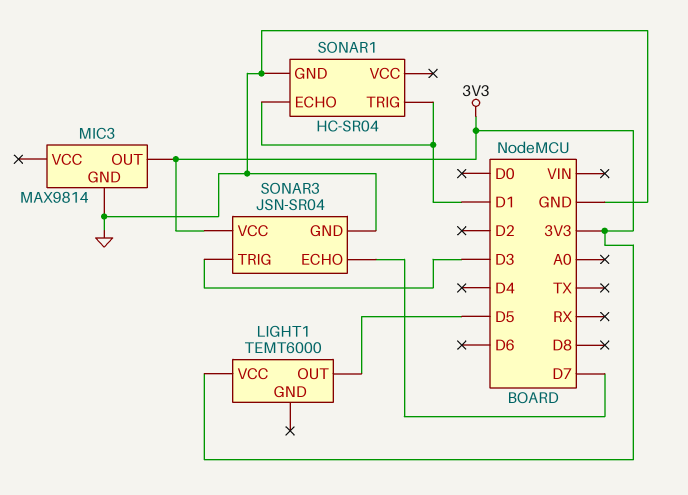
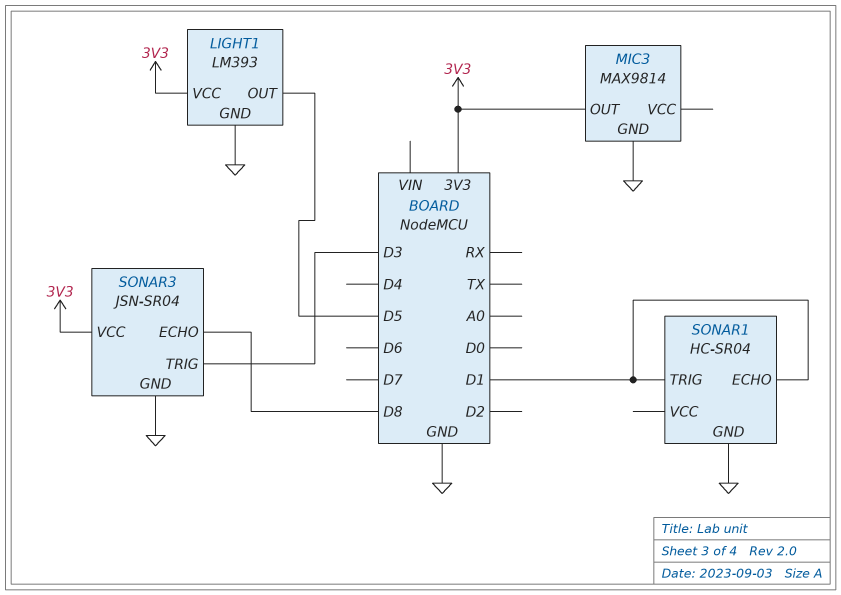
LIGHT1: TEMT6000 -> LM393
LIGHT1 pin GND: none -> GND
SONAR3 pin ECHO: D7 -> D8

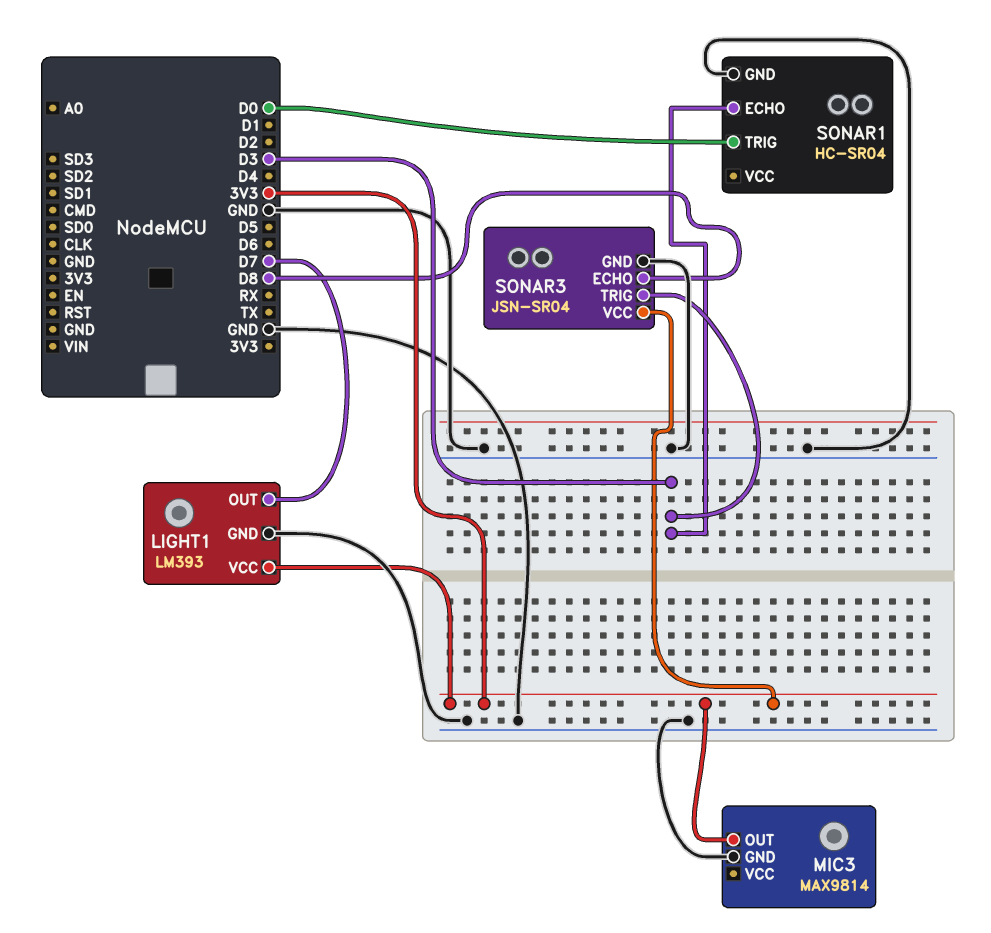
LIGHT1 pin OUT: D5 -> D7
SONAR1 pin ECHO: D1 -> D3
SONAR1 pin TRIG: D1 -> D0

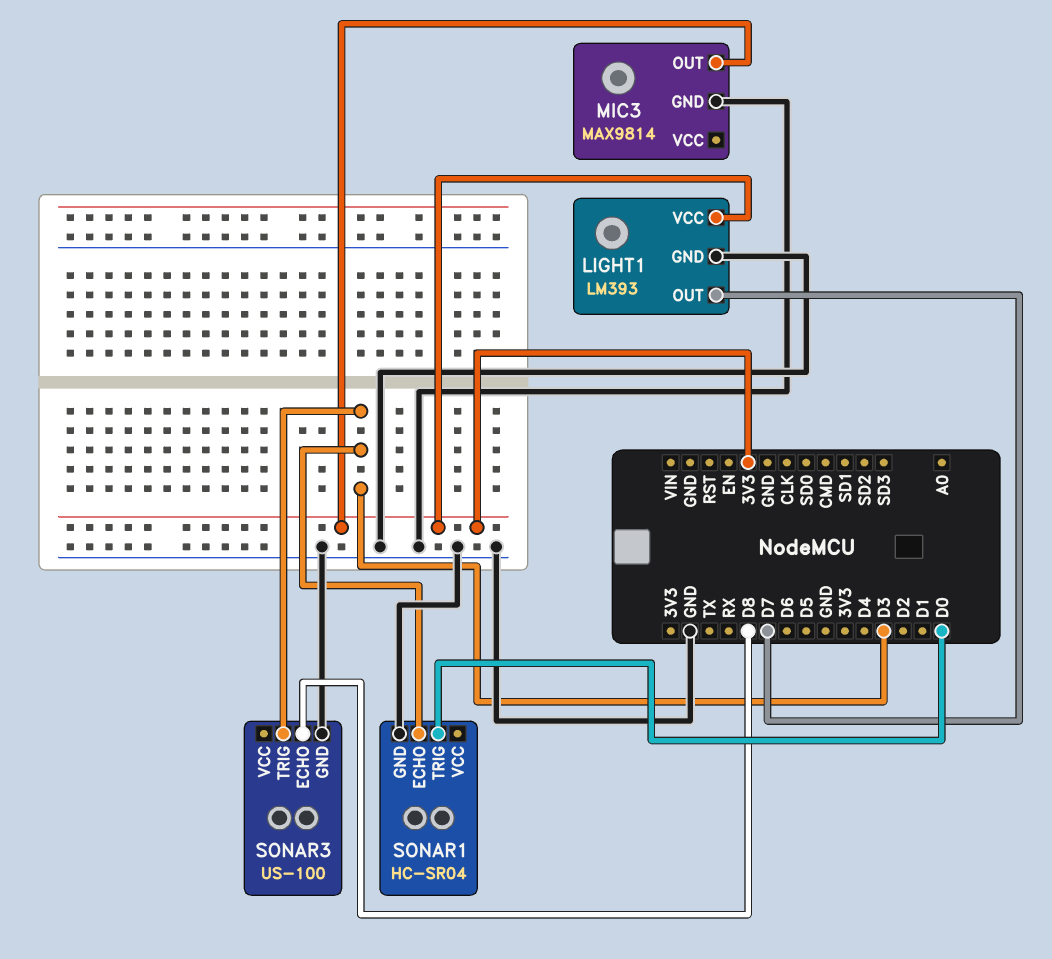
SONAR3: JSN-SR04 -> US-100
SONAR3 pin VCC: 3V3 -> none

